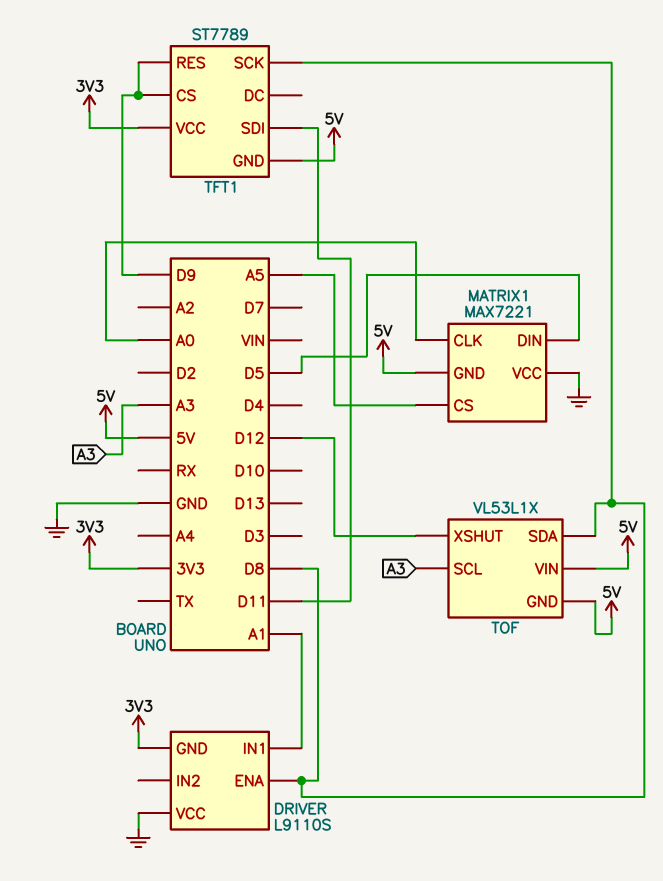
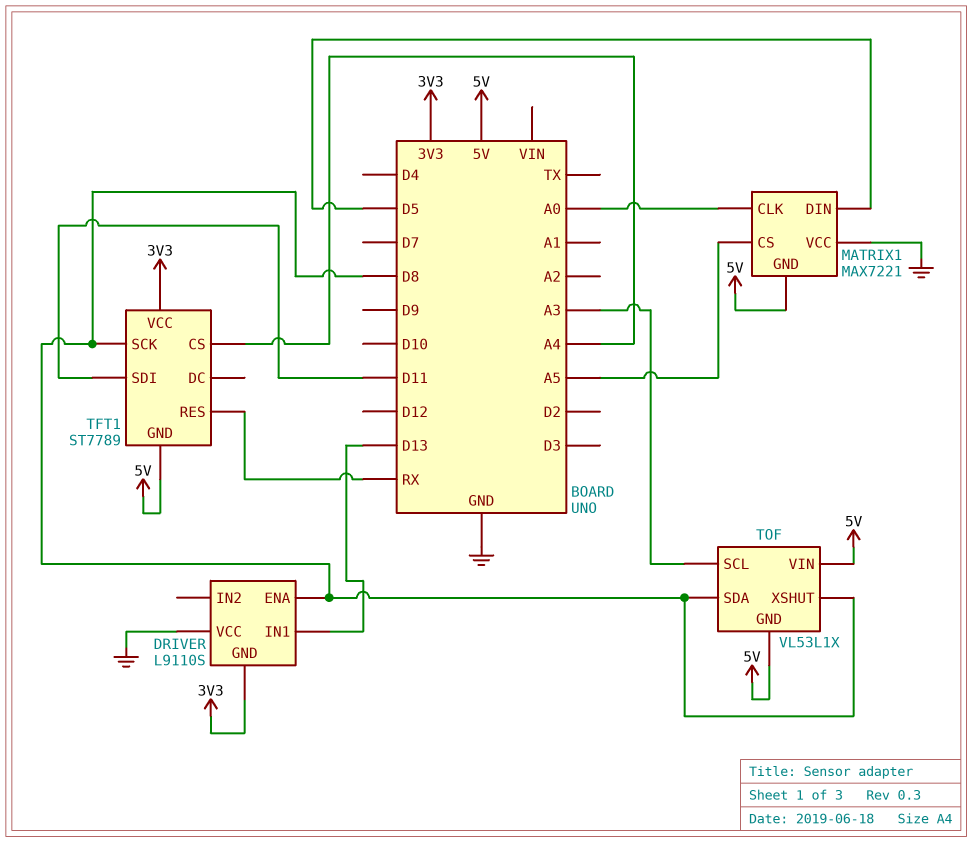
DRIVER pin IN1: A1 -> D13
TFT1 pin CS: D9 -> A4
TFT1 pin RES: D9 -> RX
TOF pin XSHUT: D12 -> D8

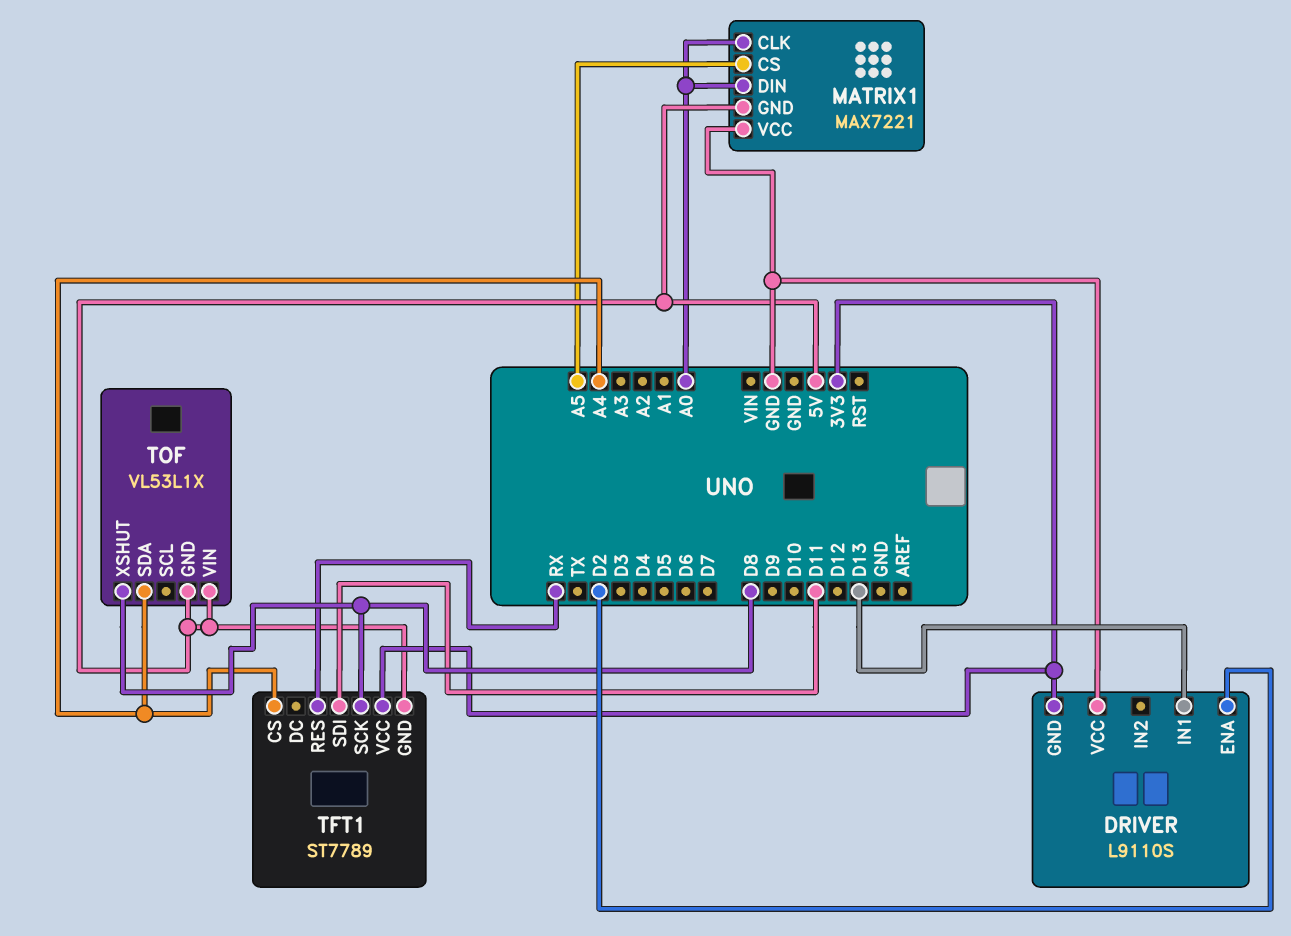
DRIVER pin ENA: D8 -> D2
MATRIX1 pin DIN: D5 -> A0
TOF pin SCL: A3 -> none
TOF pin SDA: D8 -> A4

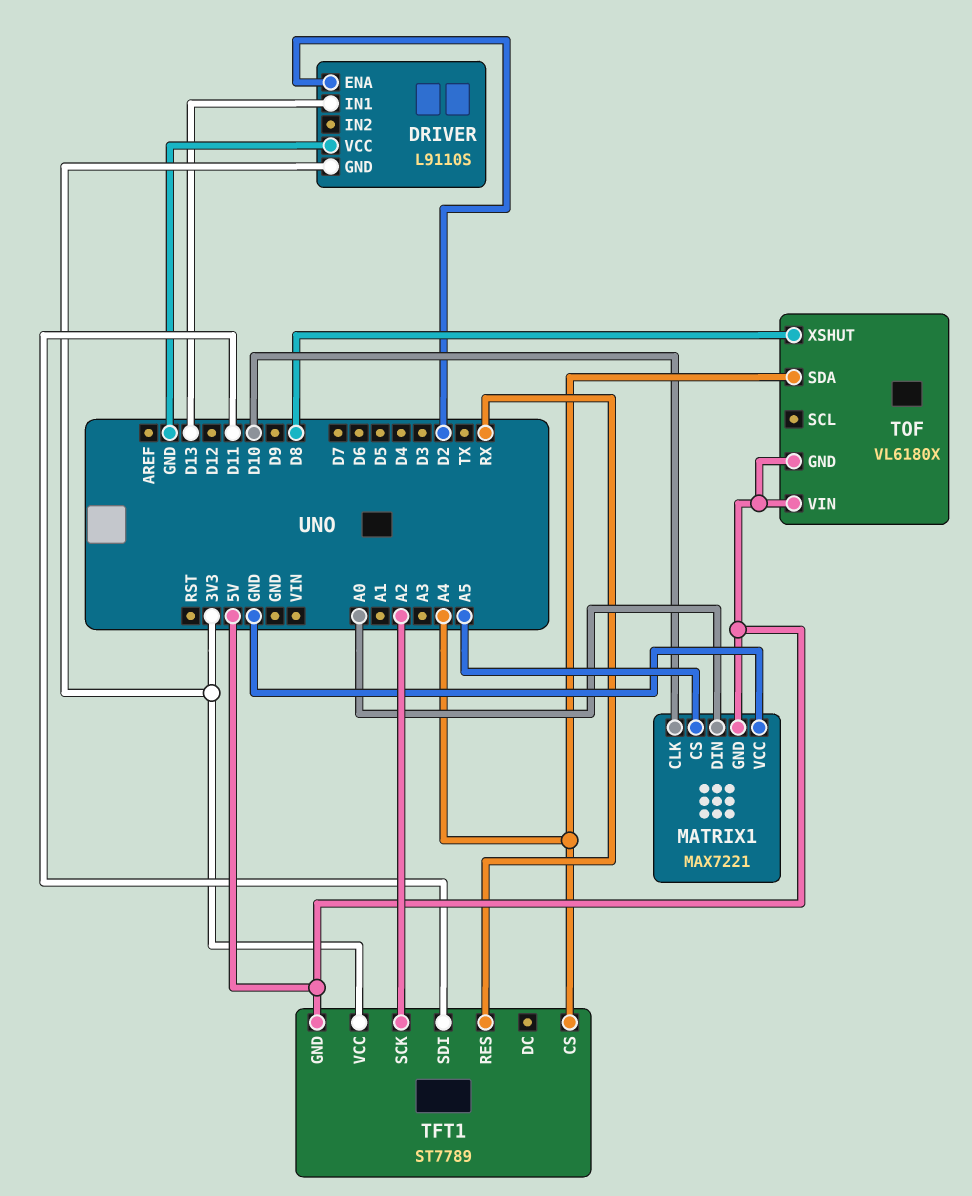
MATRIX1 pin CLK: A0 -> D10
TFT1 pin SCK: D8 -> A2
TOF: VL53L1X -> VL6180X

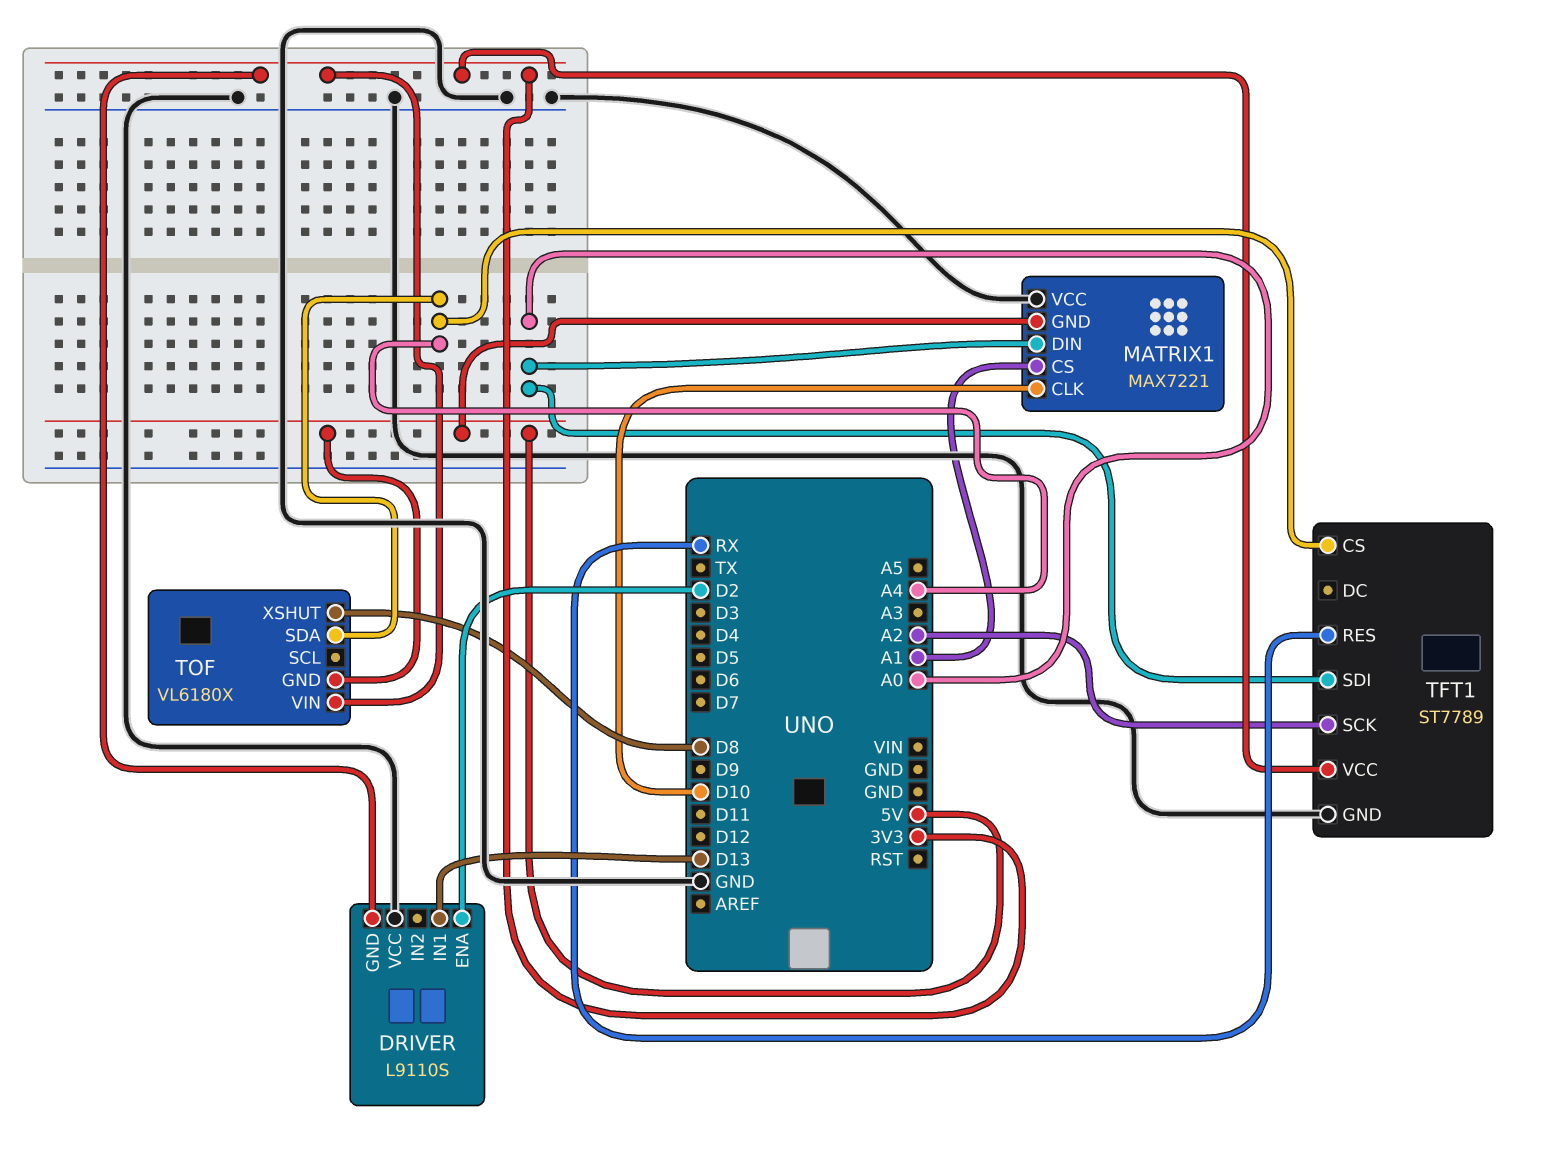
MATRIX1 pin CS: A5 -> A1
TFT1 pin GND: 5V -> GND
TFT1 pin SDI: D11 -> A0
TOF pin VIN: 5V -> 3V3

